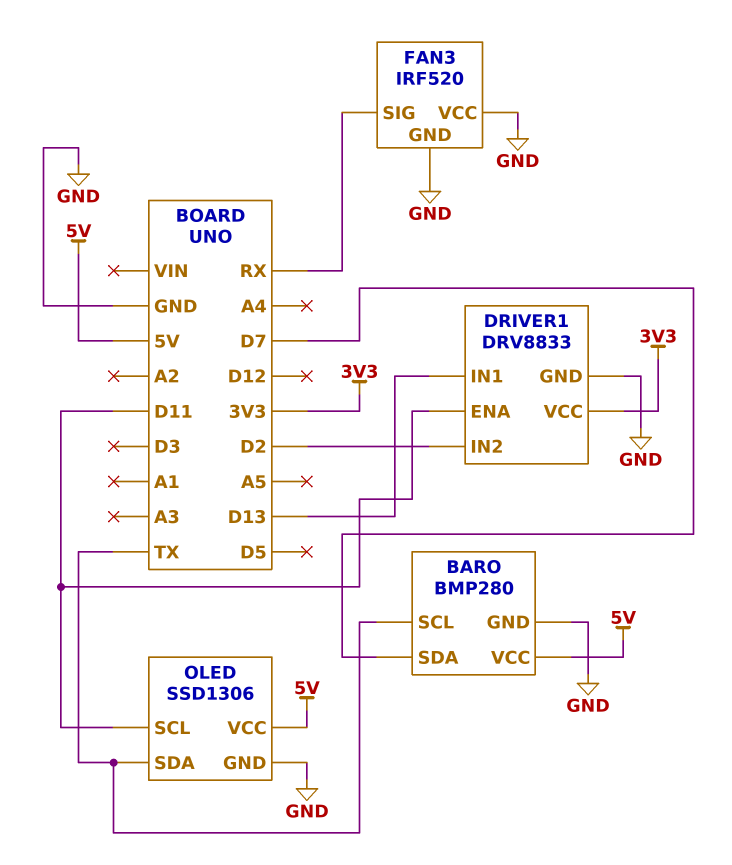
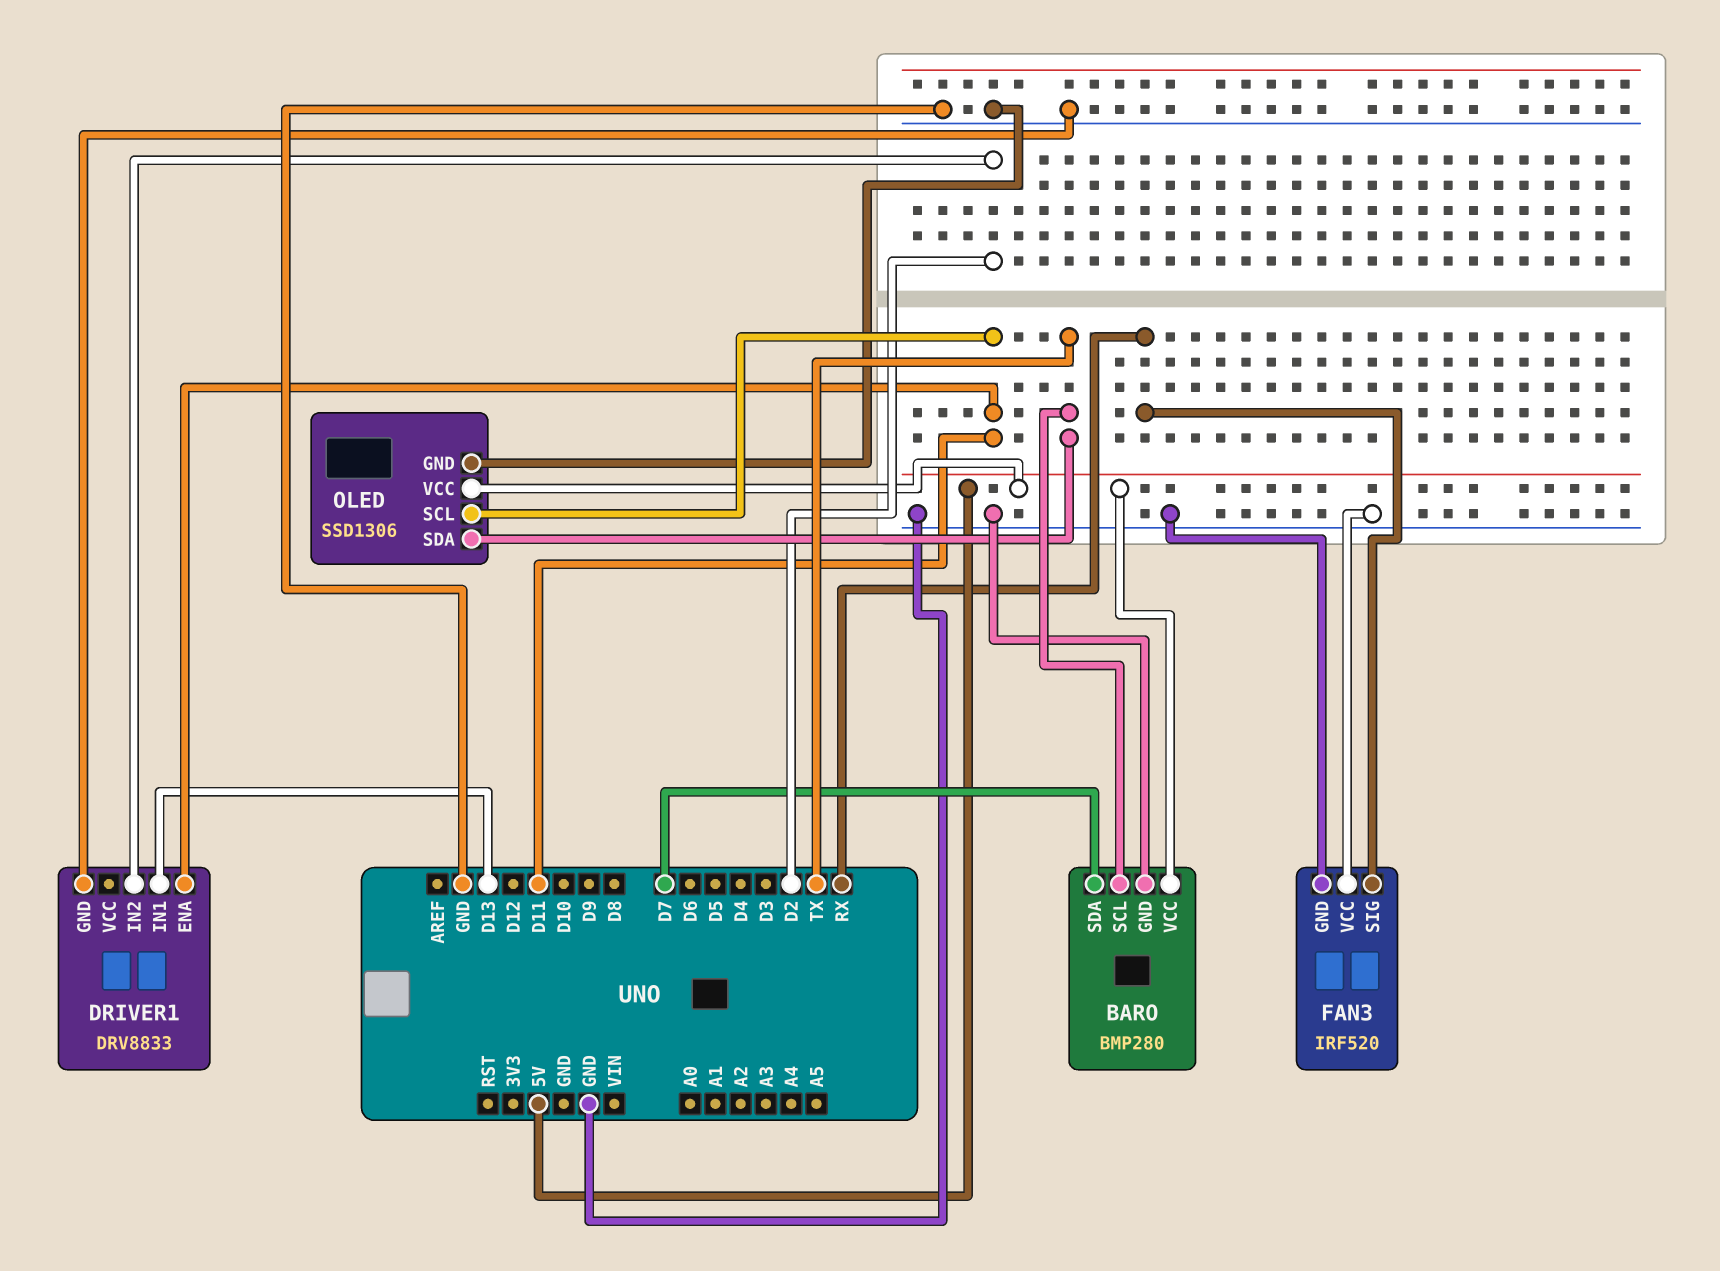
DRIVER1 pin VCC: 3V3 -> none

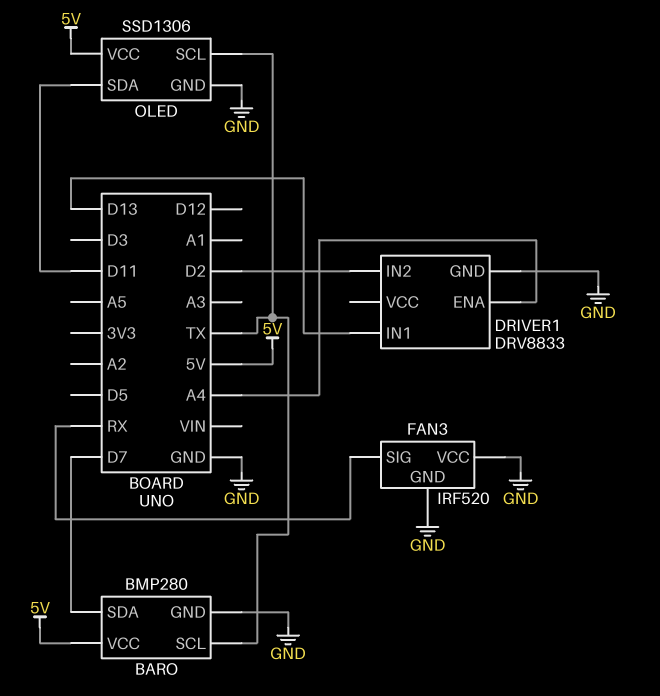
DRIVER1 pin ENA: D11 -> A4
OLED pin SCL: D11 -> TX
OLED pin SDA: TX -> D11

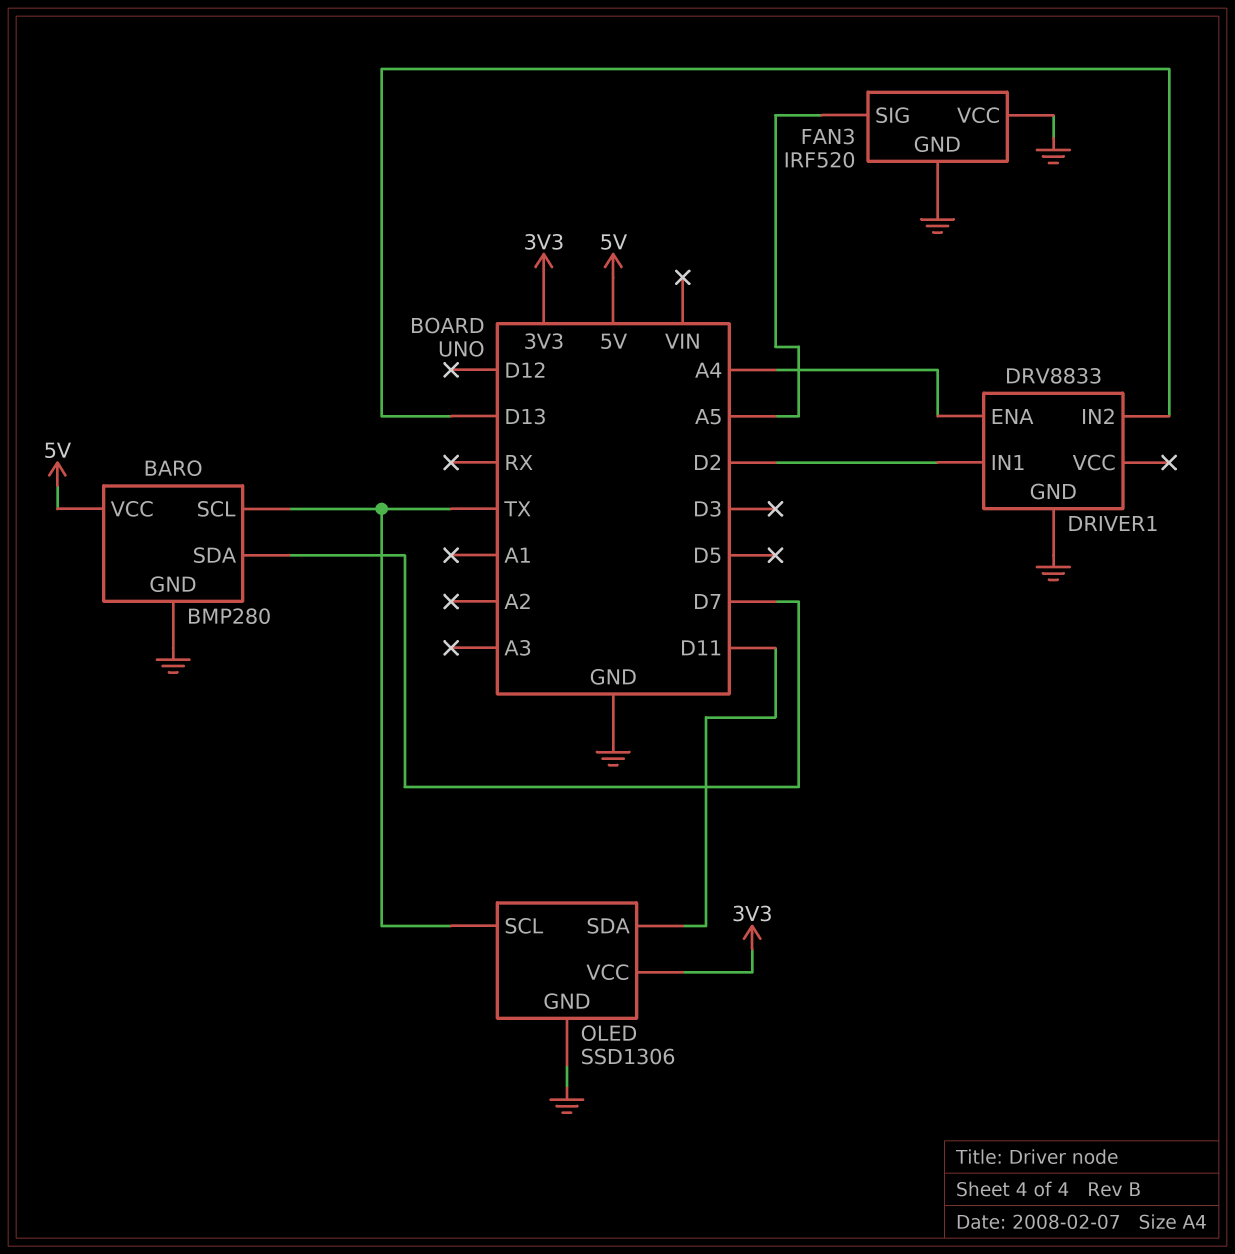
DRIVER1 pin IN1: D13 -> D2
DRIVER1 pin IN2: D2 -> D13
FAN3 pin SIG: RX -> A5
OLED pin VCC: 5V -> 3V3

